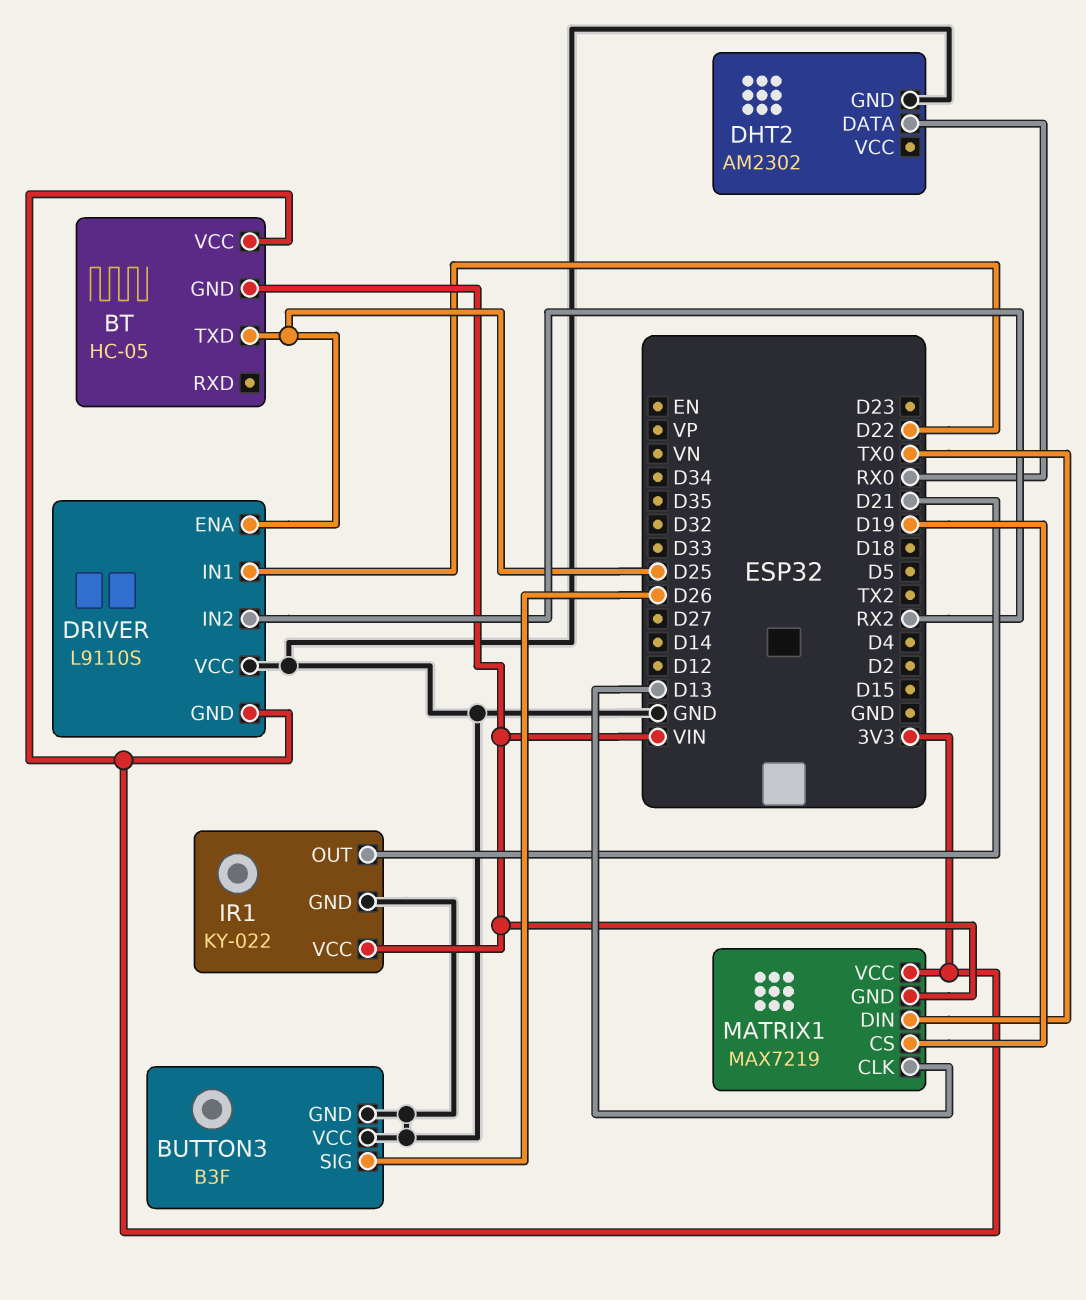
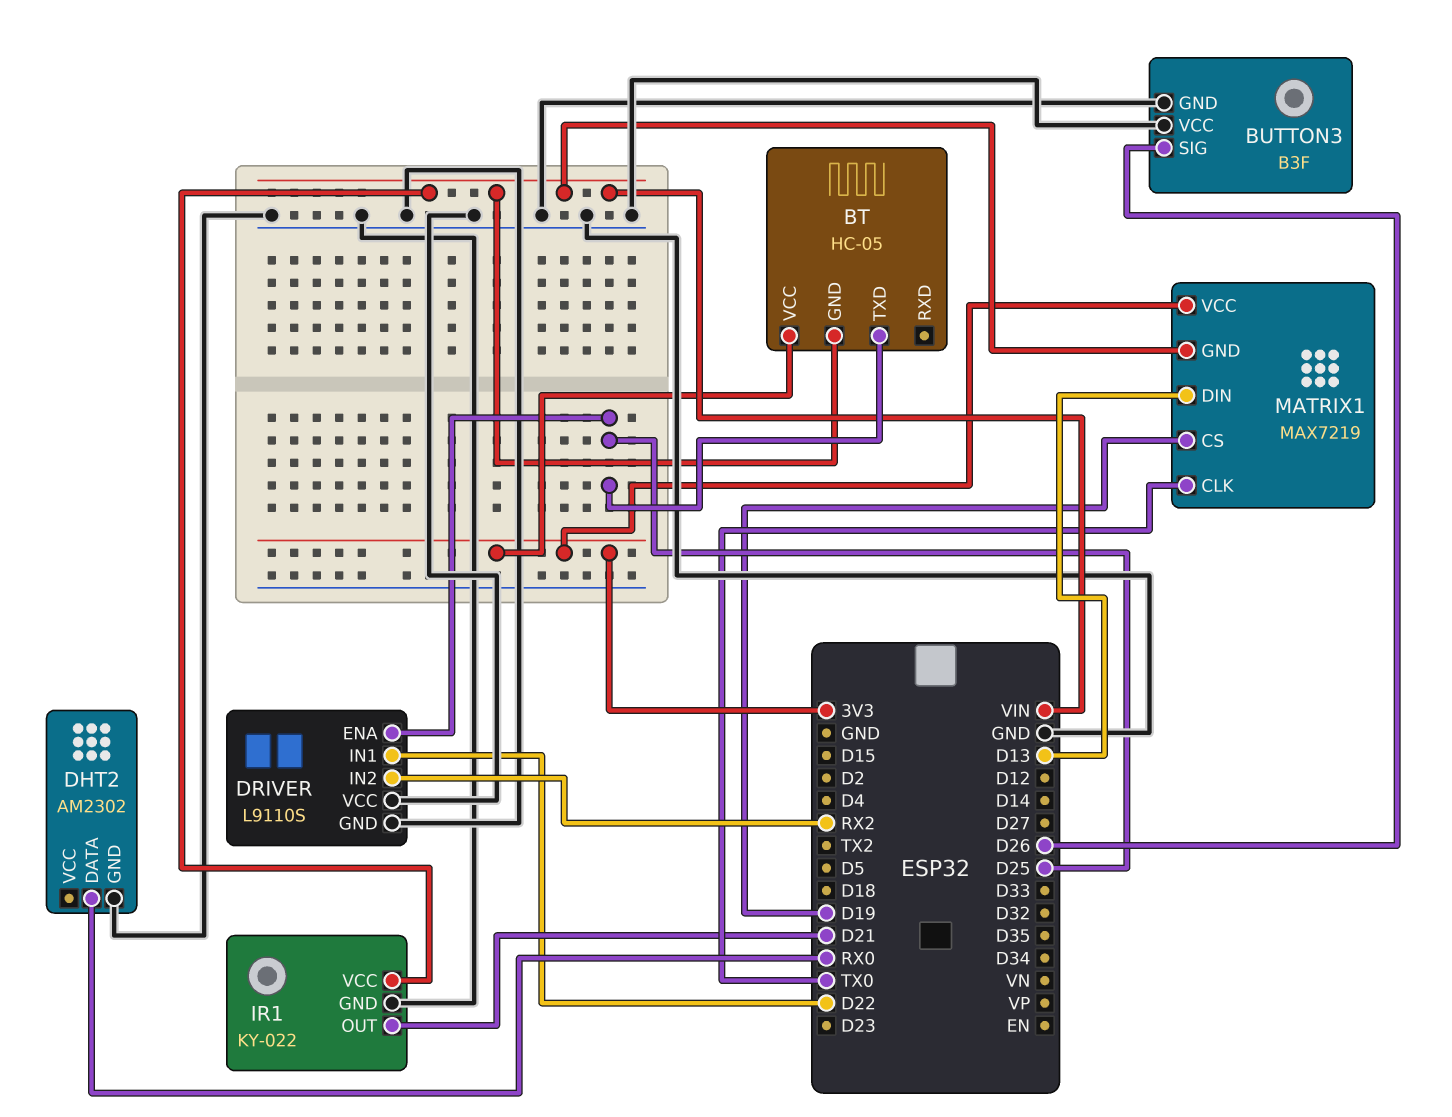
DRIVER pin GND: 3V3 -> GND
MATRIX1 pin CLK: D13 -> TX0
MATRIX1 pin DIN: TX0 -> D13

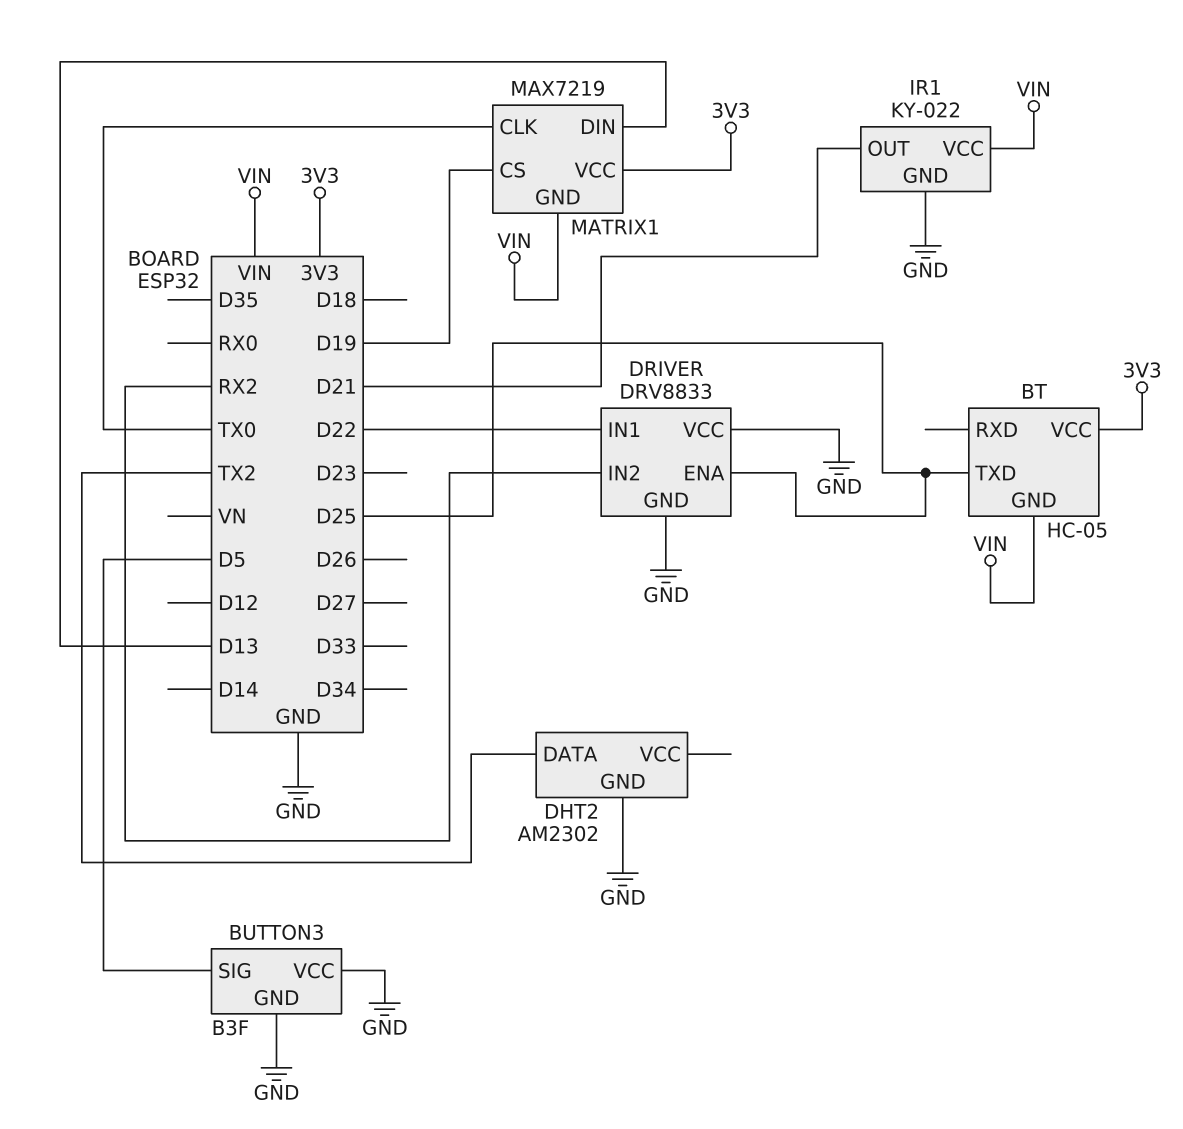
BUTTON3 pin SIG: D26 -> D5
DHT2 pin DATA: RX0 -> TX2
DRIVER: L9110S -> DRV8833

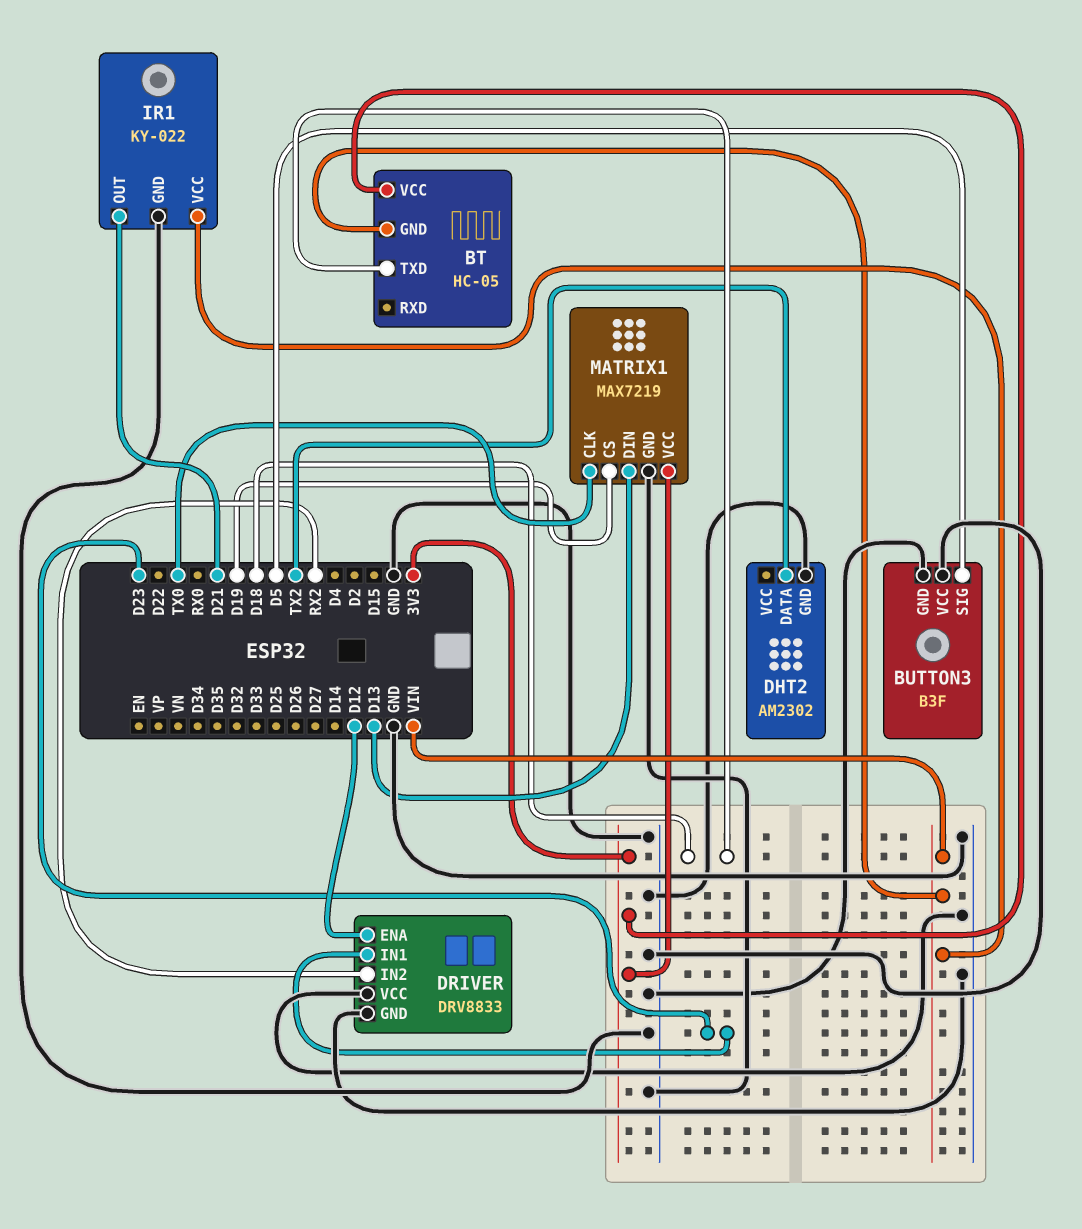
BT pin TXD: D25 -> D18
DRIVER pin ENA: D25 -> D12
DRIVER pin IN1: D22 -> D23
MATRIX1 pin GND: VIN -> GND

